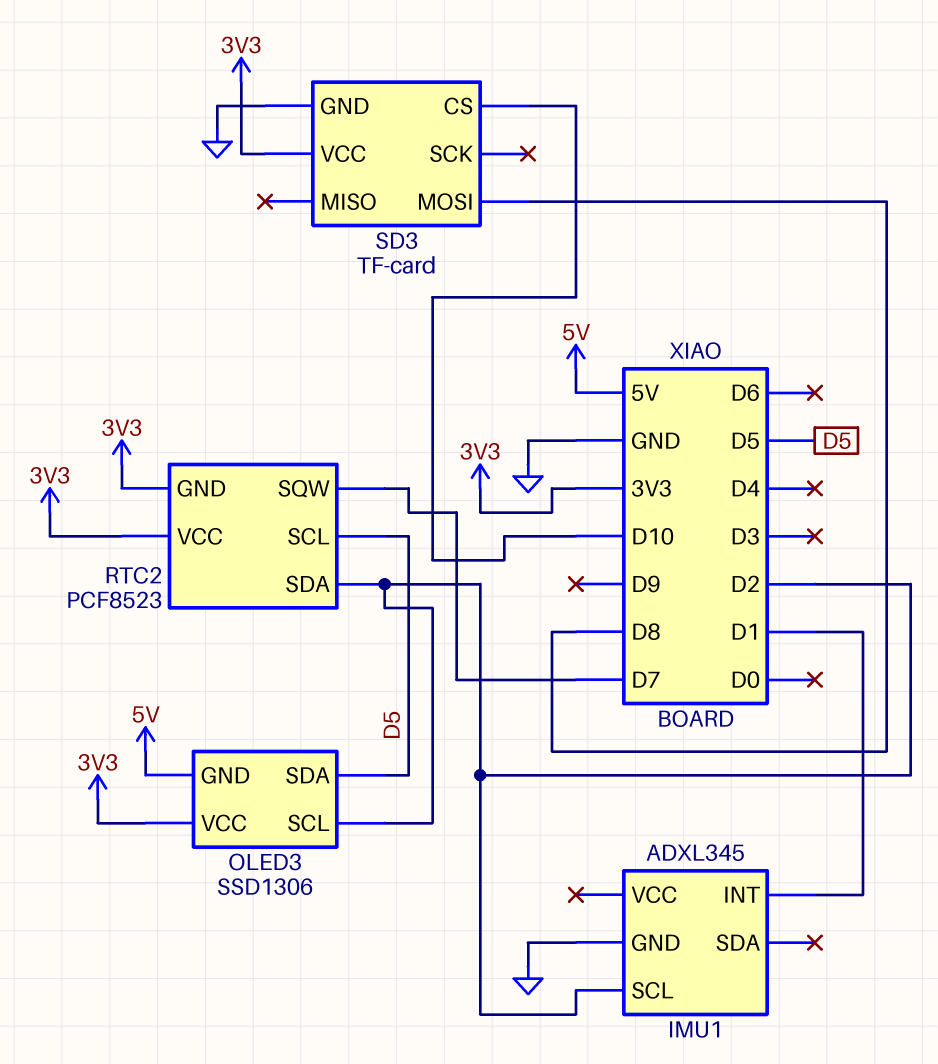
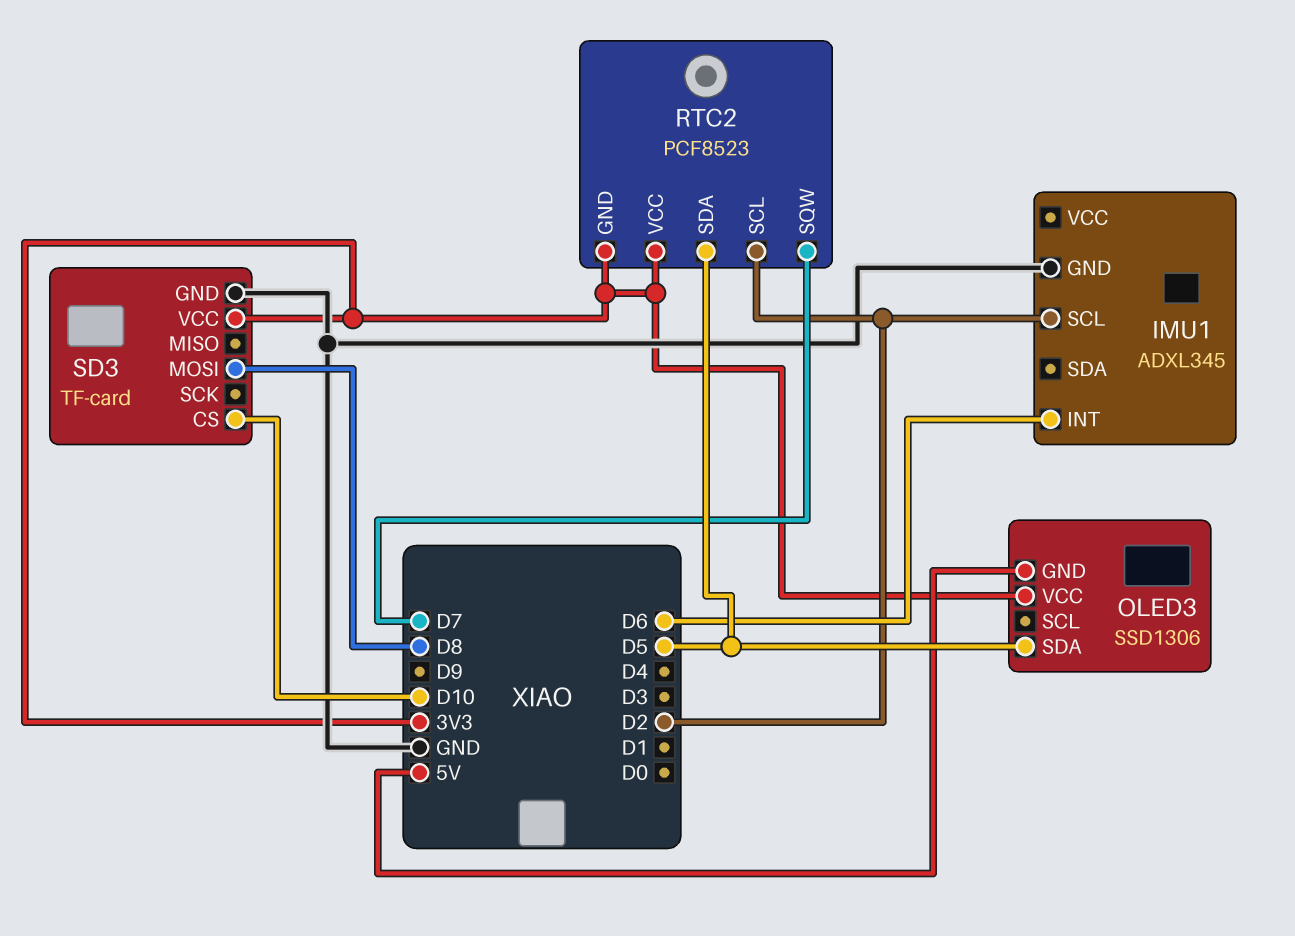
IMU1 pin INT: D1 -> D6
OLED3 pin SCL: D2 -> none
RTC2 pin SCL: D5 -> D2
RTC2 pin SDA: D2 -> D5

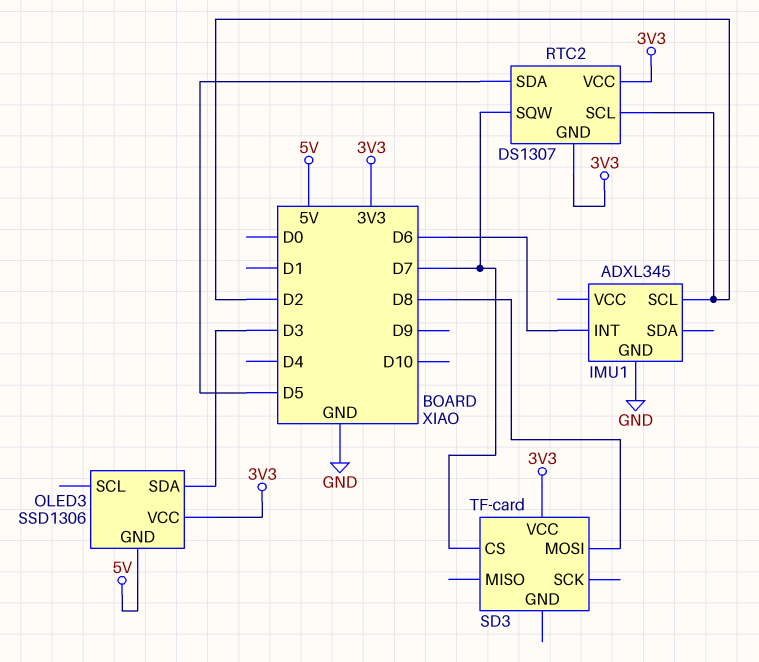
OLED3 pin SDA: D5 -> D3
RTC2: PCF8523 -> DS1307
SD3 pin CS: D10 -> D7
SD3 pin GND: GND -> none

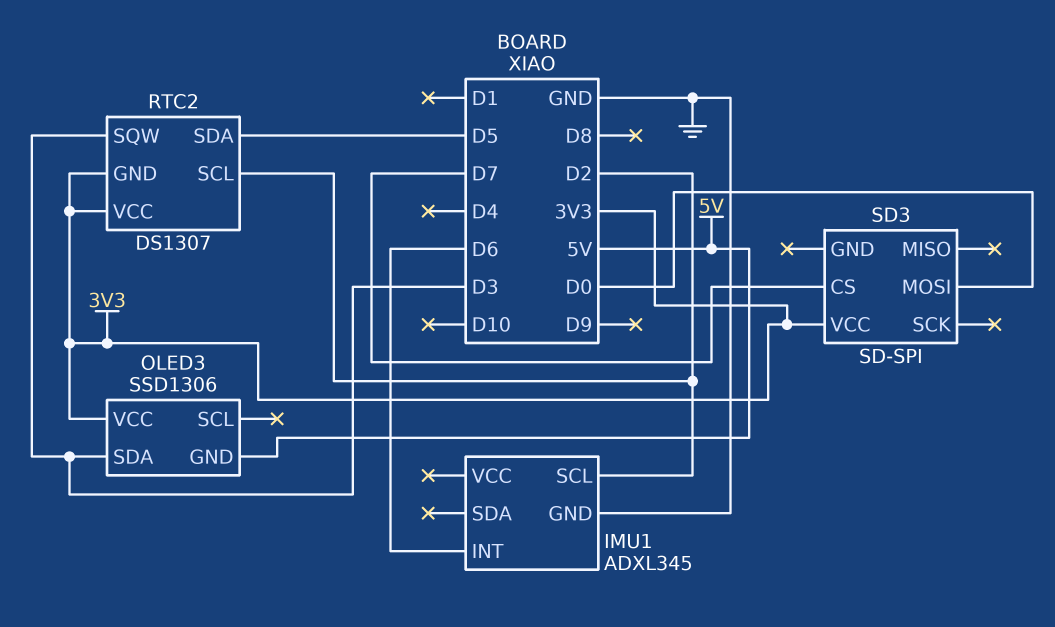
RTC2 pin SQW: D7 -> D3
SD3: TF-card -> SD-SPI
SD3 pin MOSI: D8 -> D0

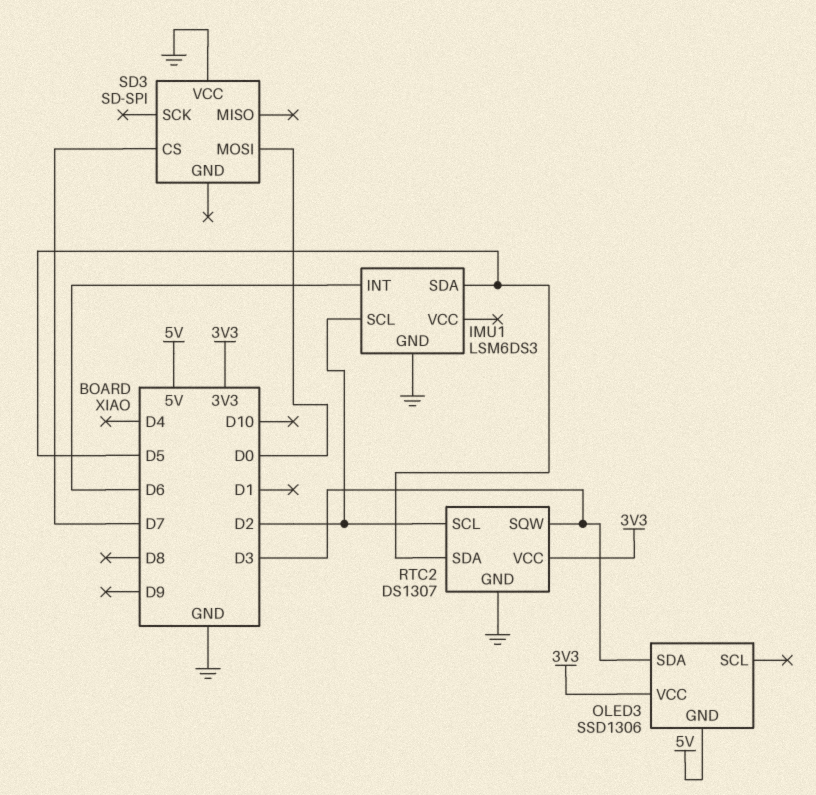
IMU1: ADXL345 -> LSM6DS3
IMU1 pin SDA: none -> D5
RTC2 pin GND: 3V3 -> GND
SD3 pin VCC: 3V3 -> GND

